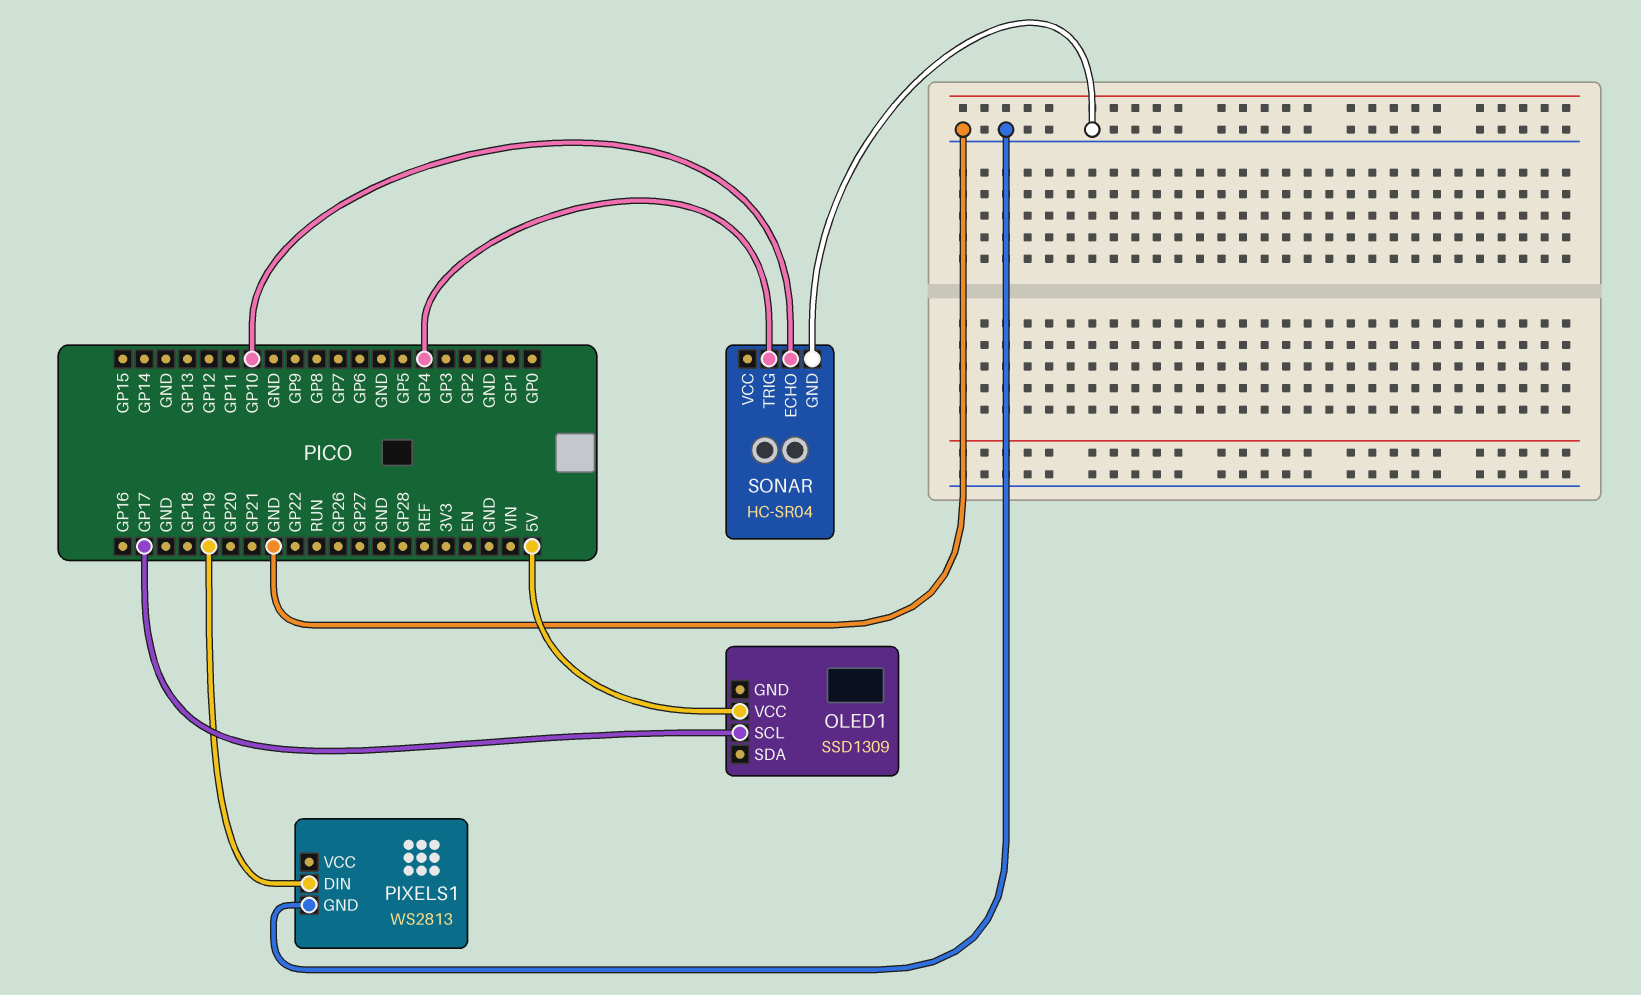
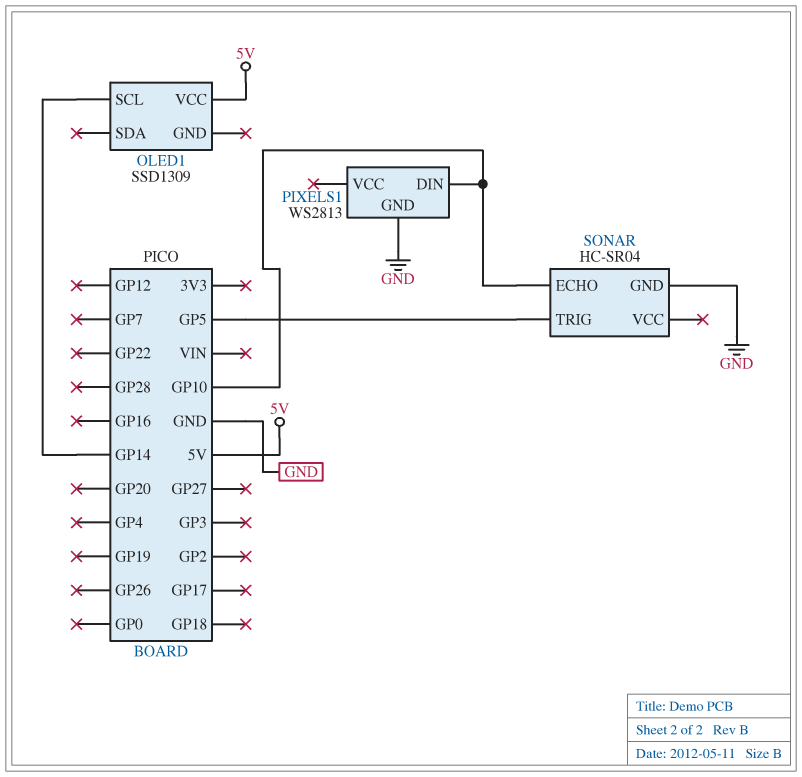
OLED1 pin SCL: GP17 -> GP14
PIXELS1 pin DIN: GP19 -> GP10
SONAR pin TRIG: GP4 -> GP5

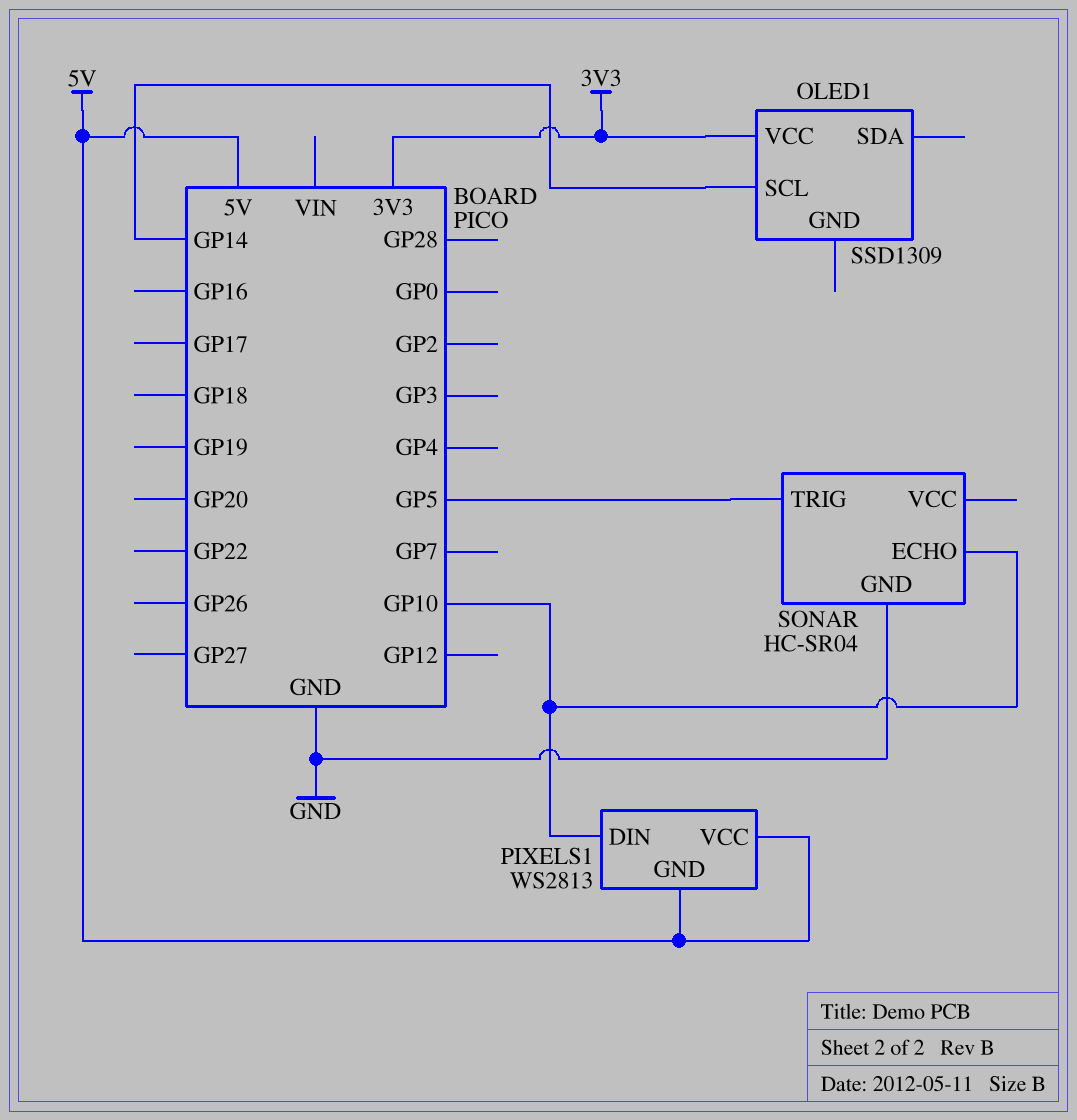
OLED1 pin VCC: 5V -> 3V3
PIXELS1 pin GND: GND -> 5V
PIXELS1 pin VCC: none -> 5V

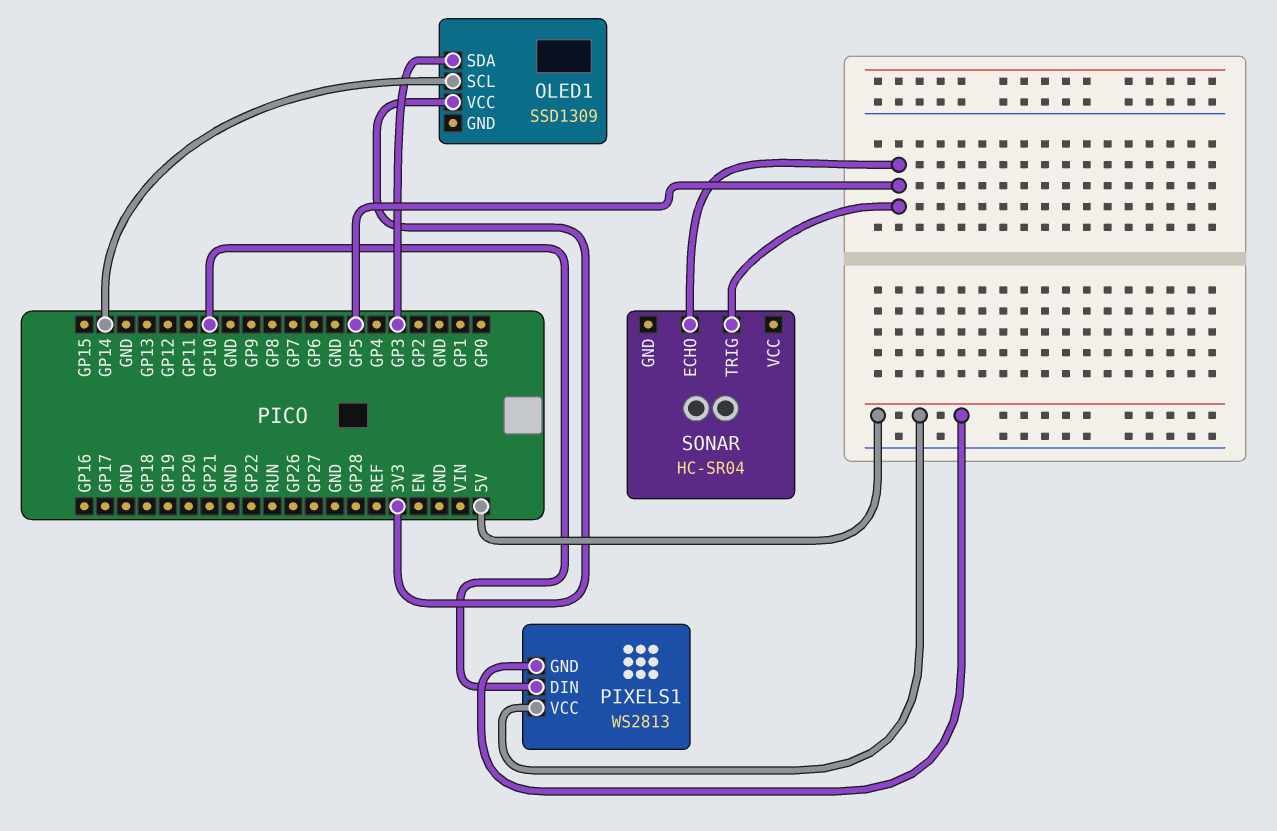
OLED1 pin SDA: none -> GP3
SONAR pin ECHO: GP10 -> GP5
SONAR pin GND: GND -> none

